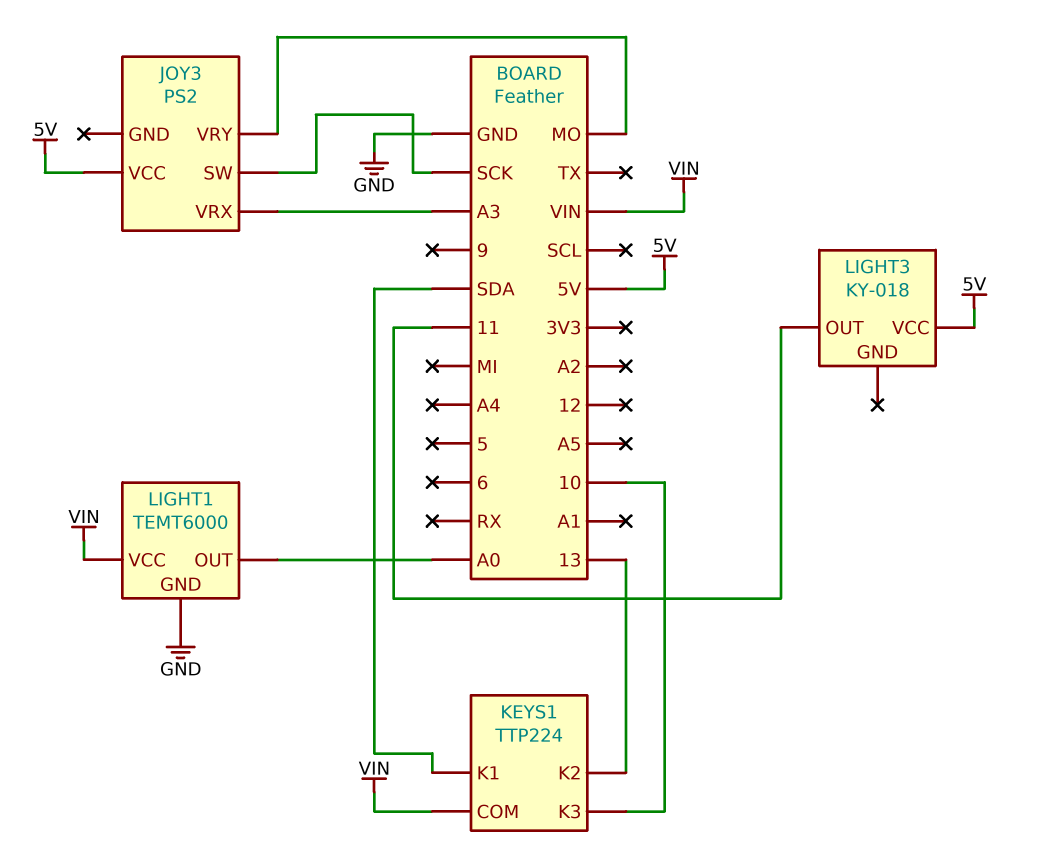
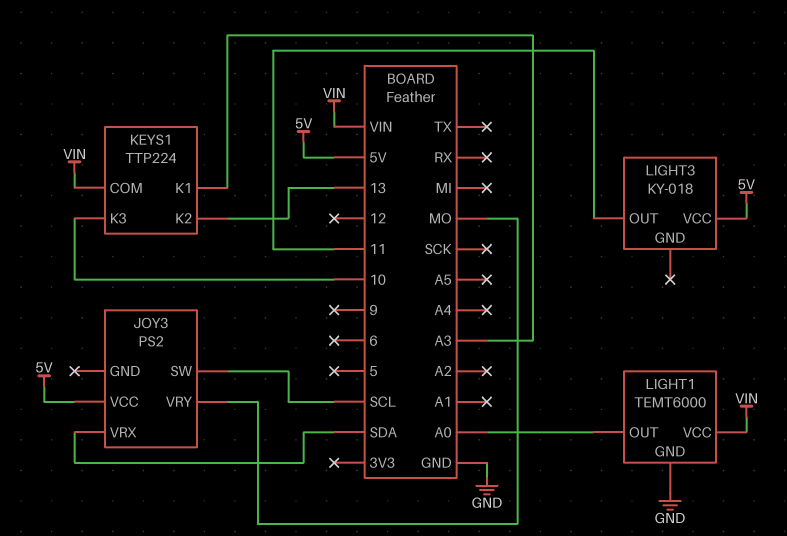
JOY3 pin SW: SCK -> SCL
JOY3 pin VRX: A3 -> SDA
KEYS1 pin K1: SDA -> A3

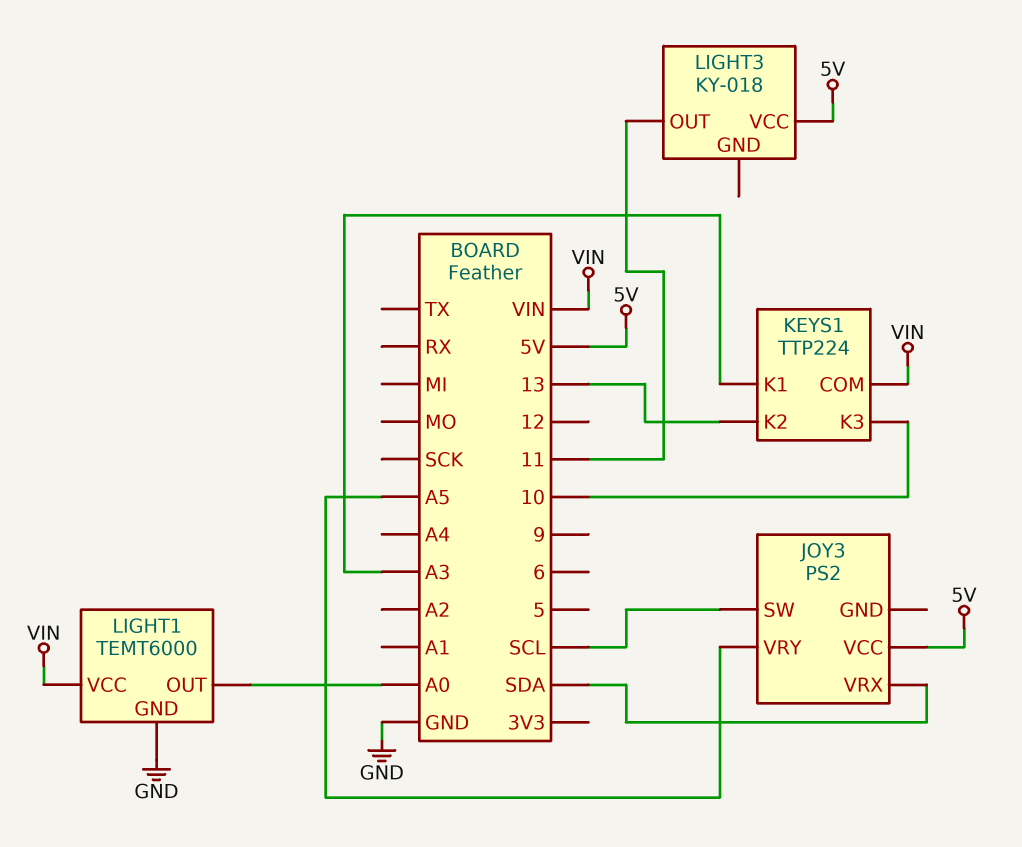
JOY3 pin VRY: MO -> A5

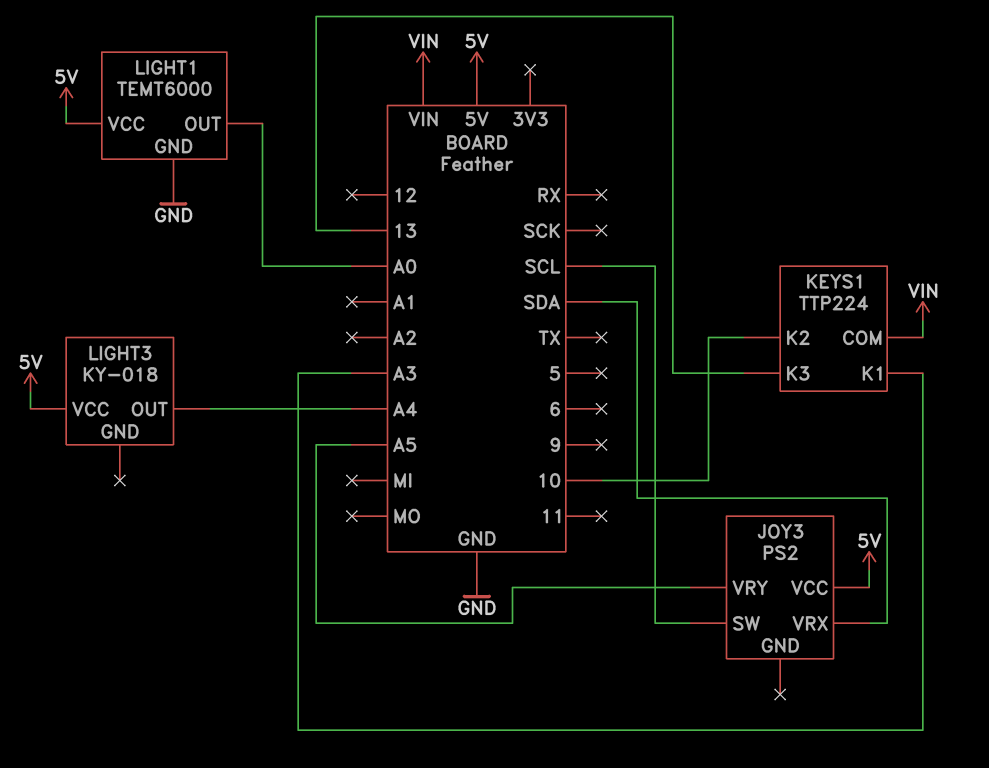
KEYS1 pin K2: 13 -> 10
KEYS1 pin K3: 10 -> 13
LIGHT1 pin VCC: VIN -> 5V
LIGHT3 pin OUT: 11 -> A4

